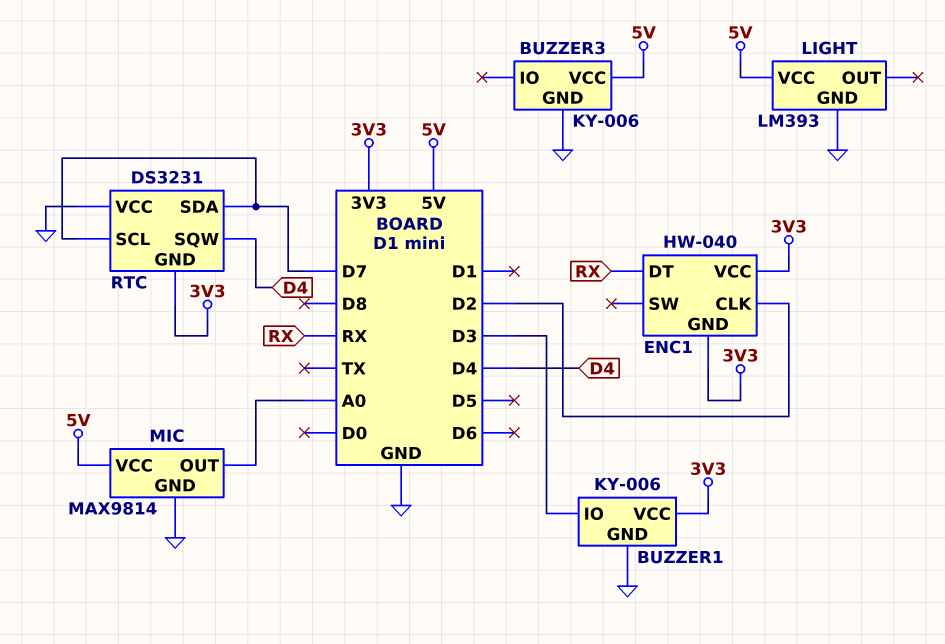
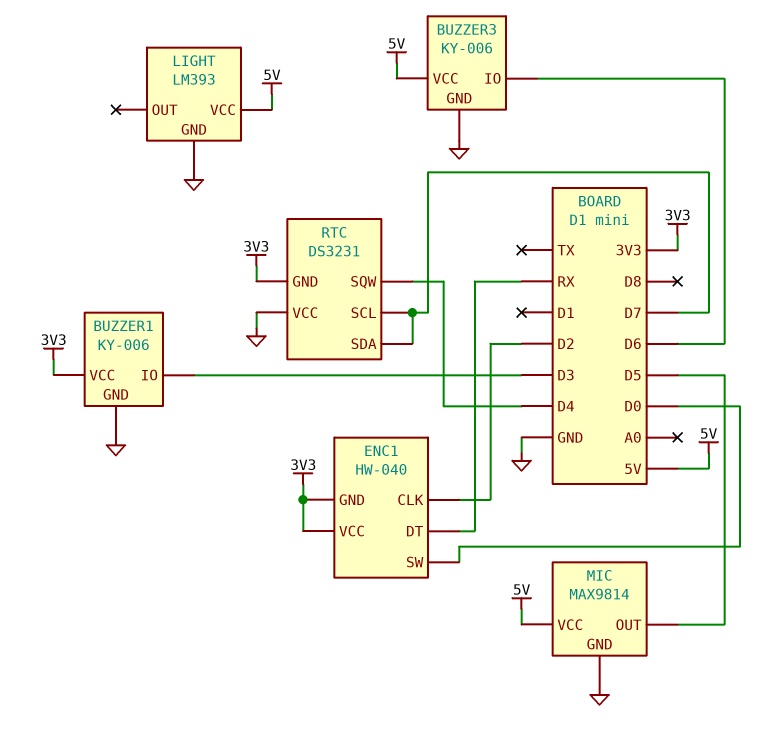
BUZZER3 pin IO: none -> D6
ENC1 pin SW: none -> D0
MIC pin OUT: A0 -> D5

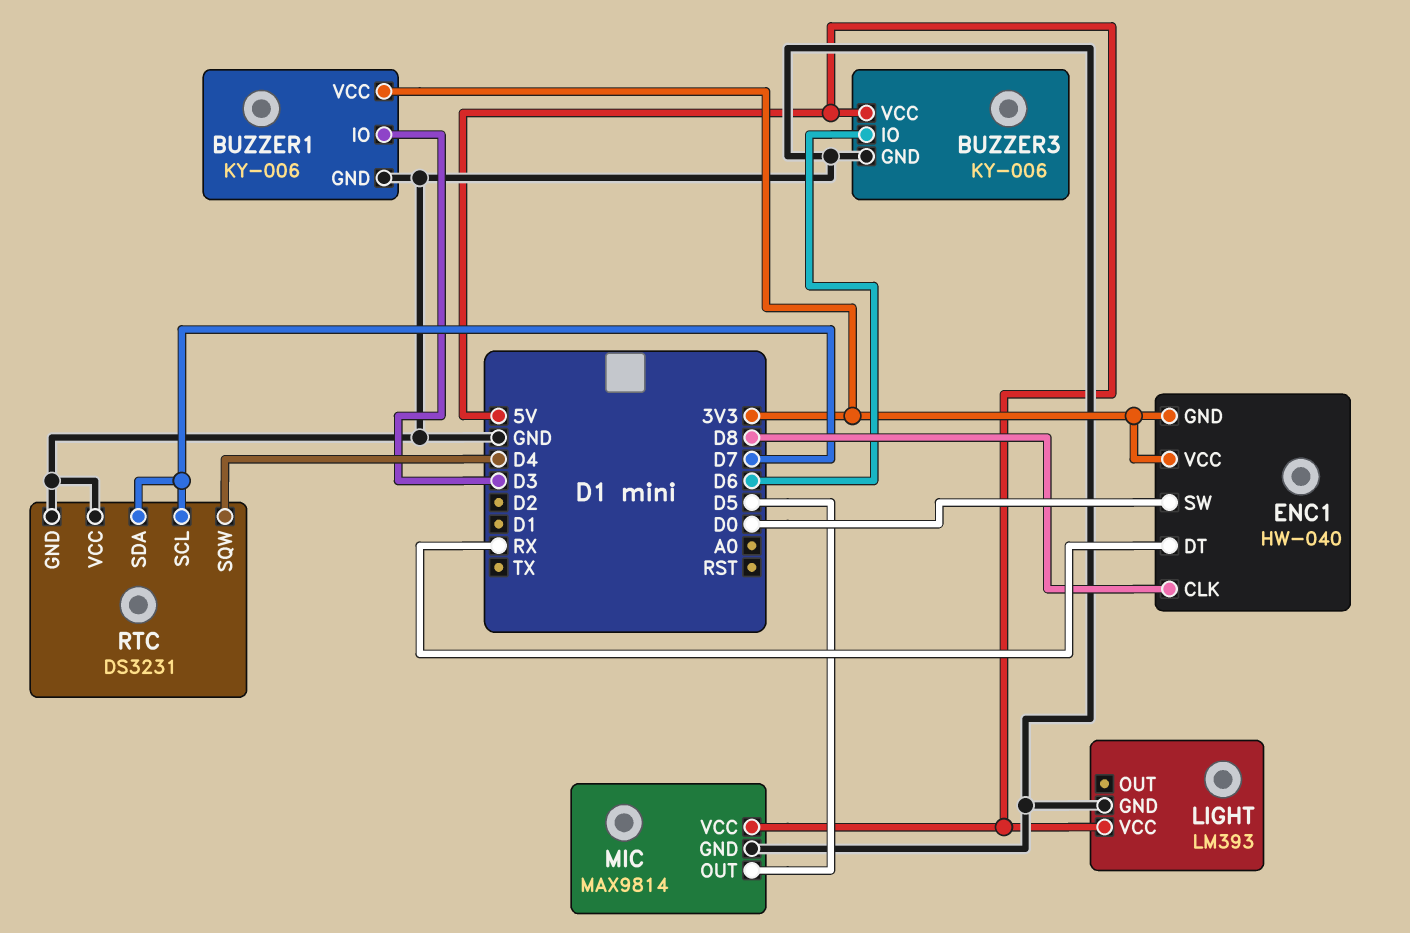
ENC1 pin CLK: D2 -> D8
RTC pin GND: 3V3 -> GND

